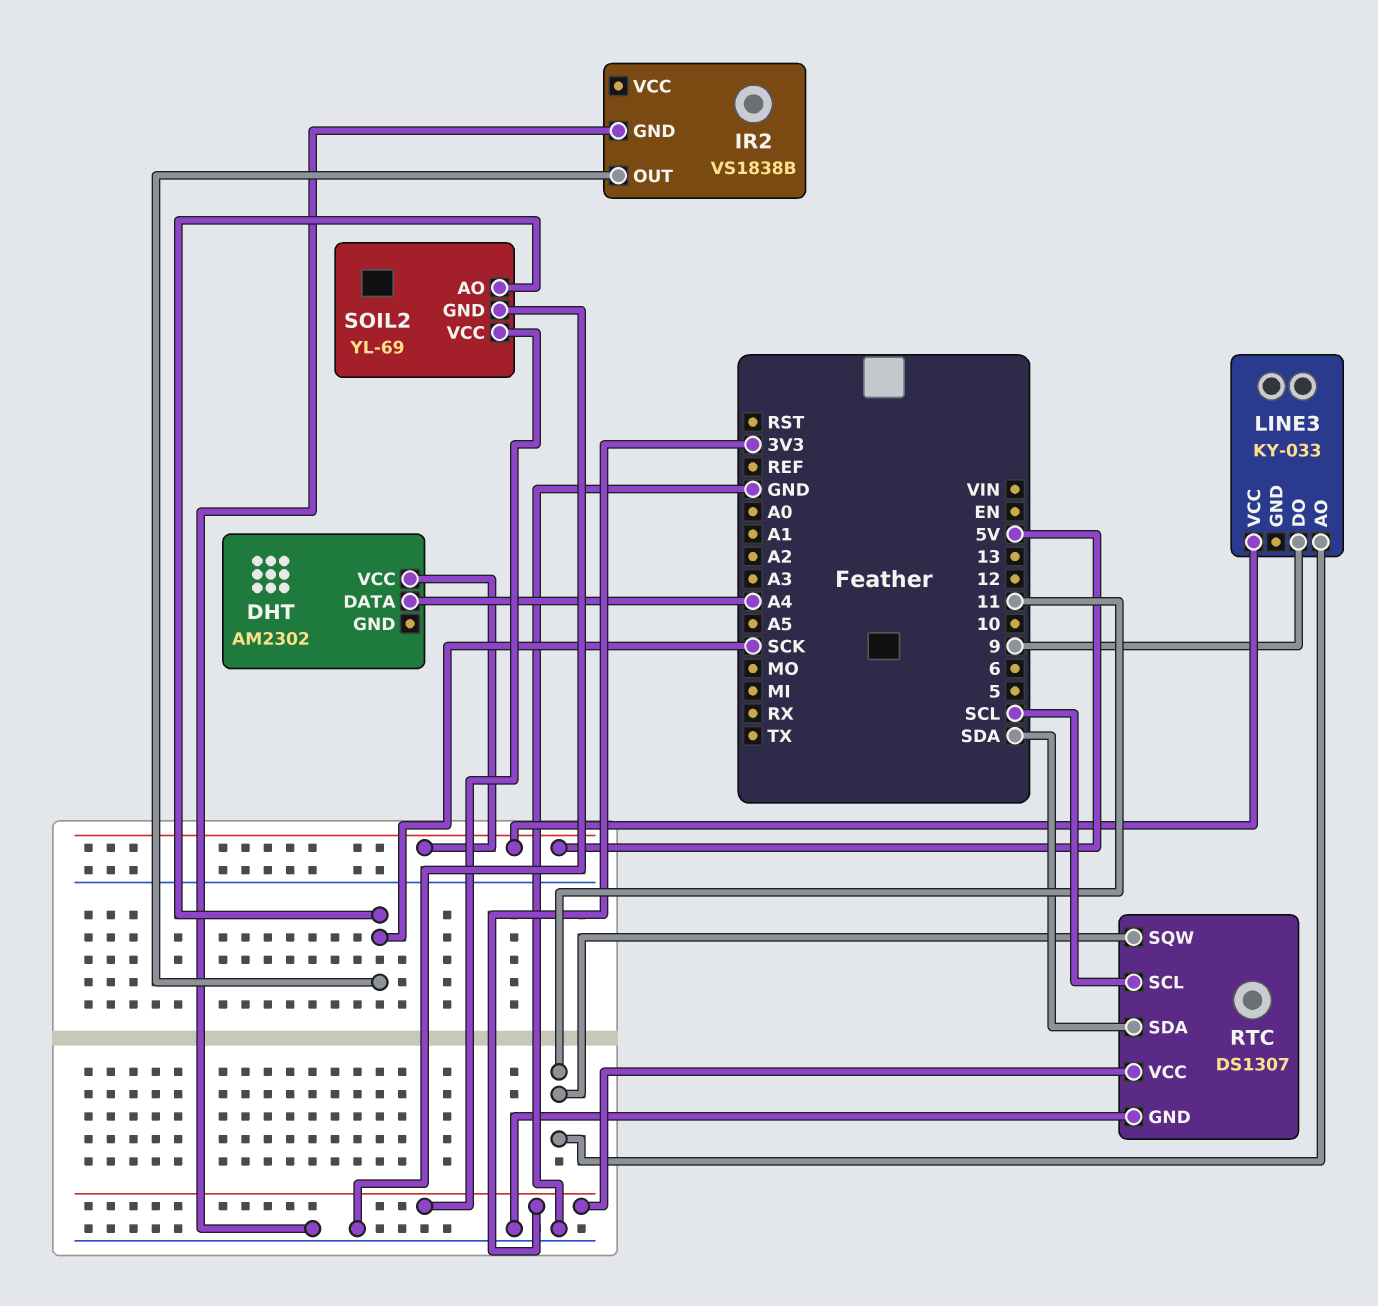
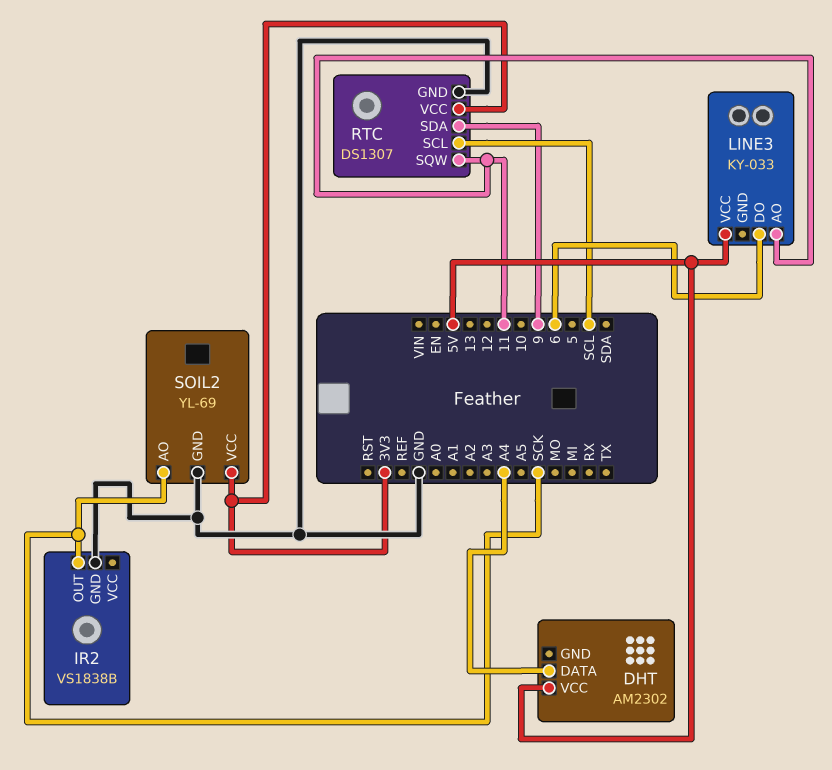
LINE3 pin DO: 9 -> 6
RTC pin SDA: SDA -> 9

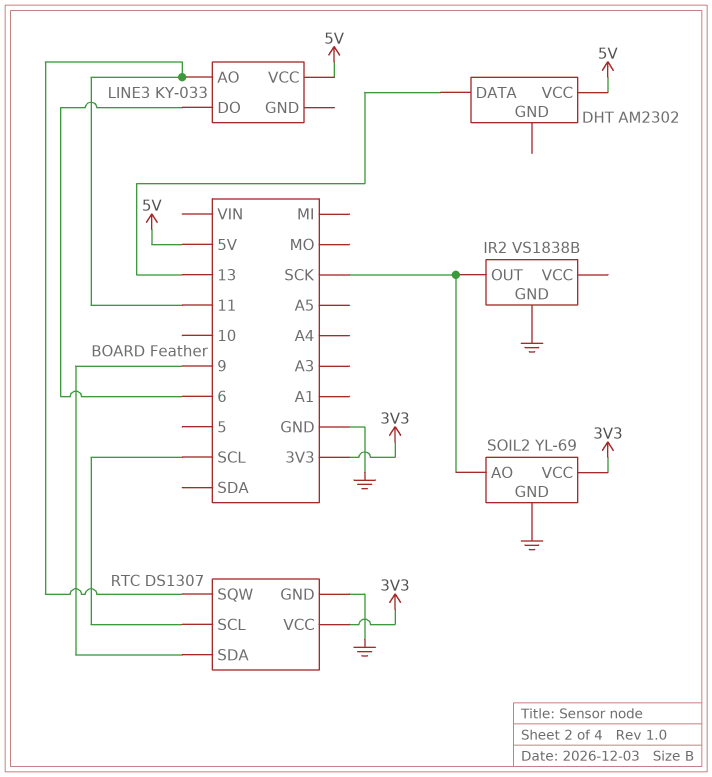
DHT pin DATA: A4 -> 13

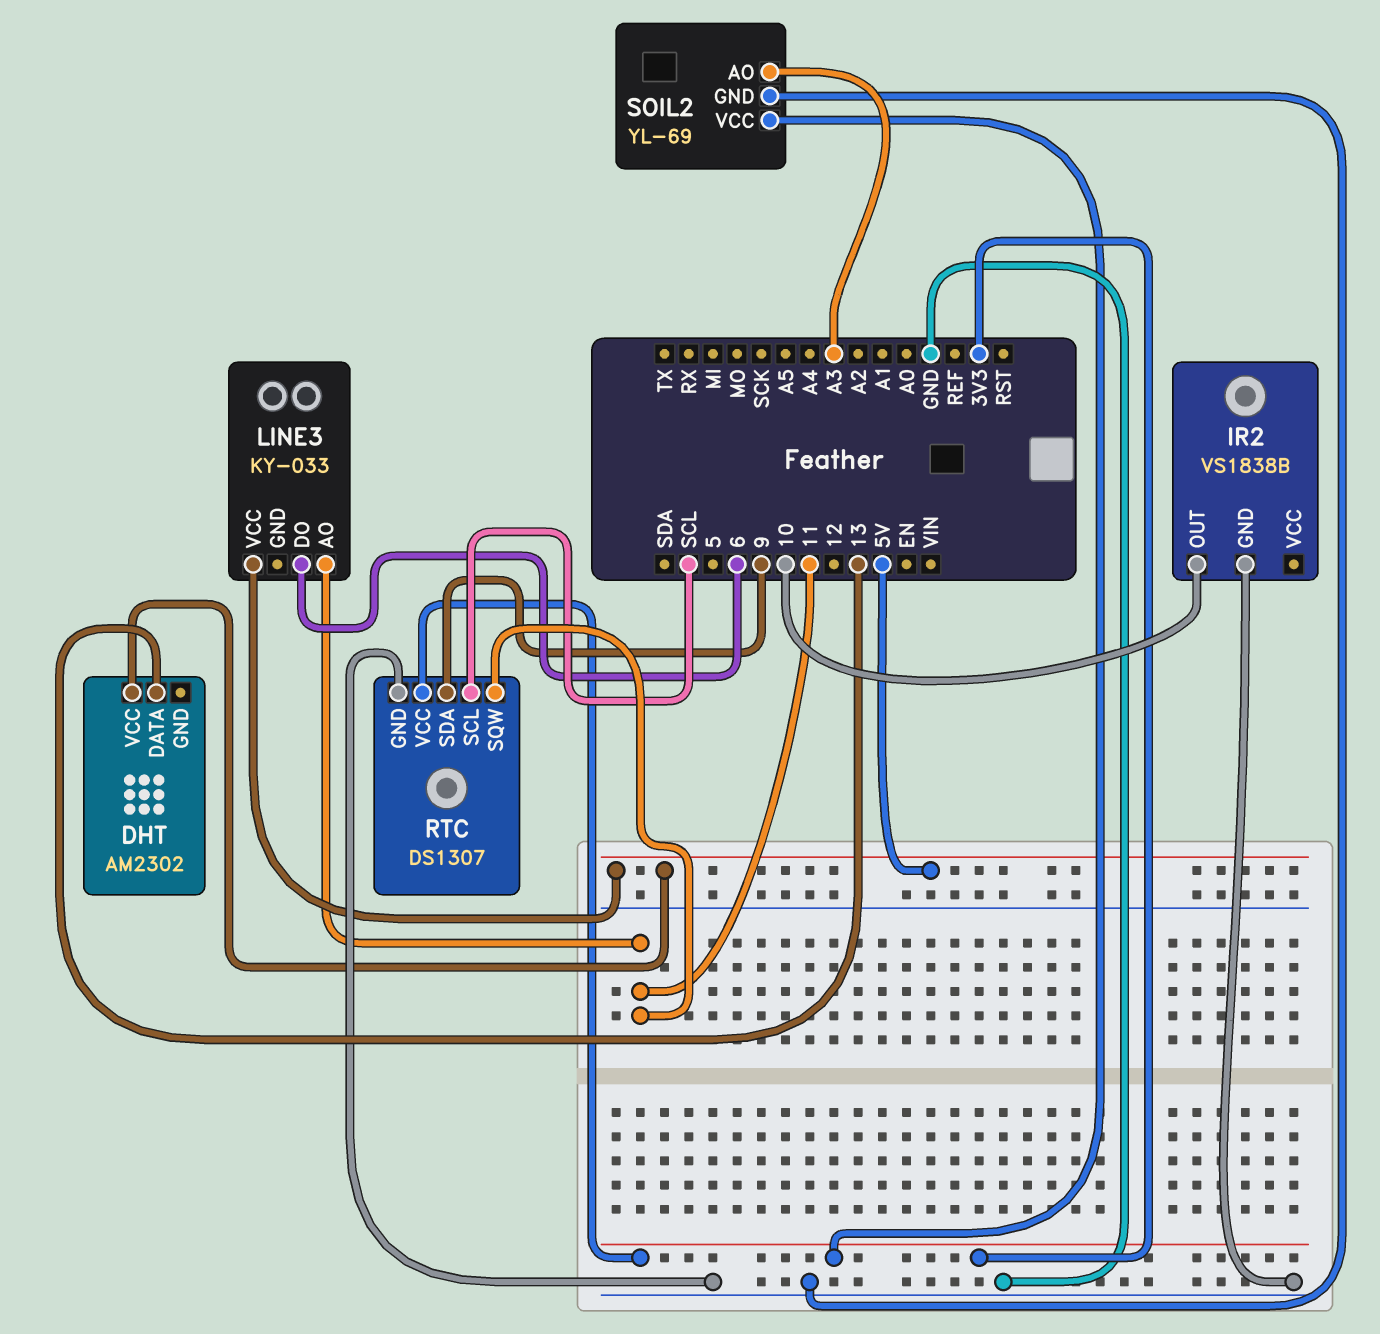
IR2 pin OUT: SCK -> 10
SOIL2 pin AO: SCK -> A3

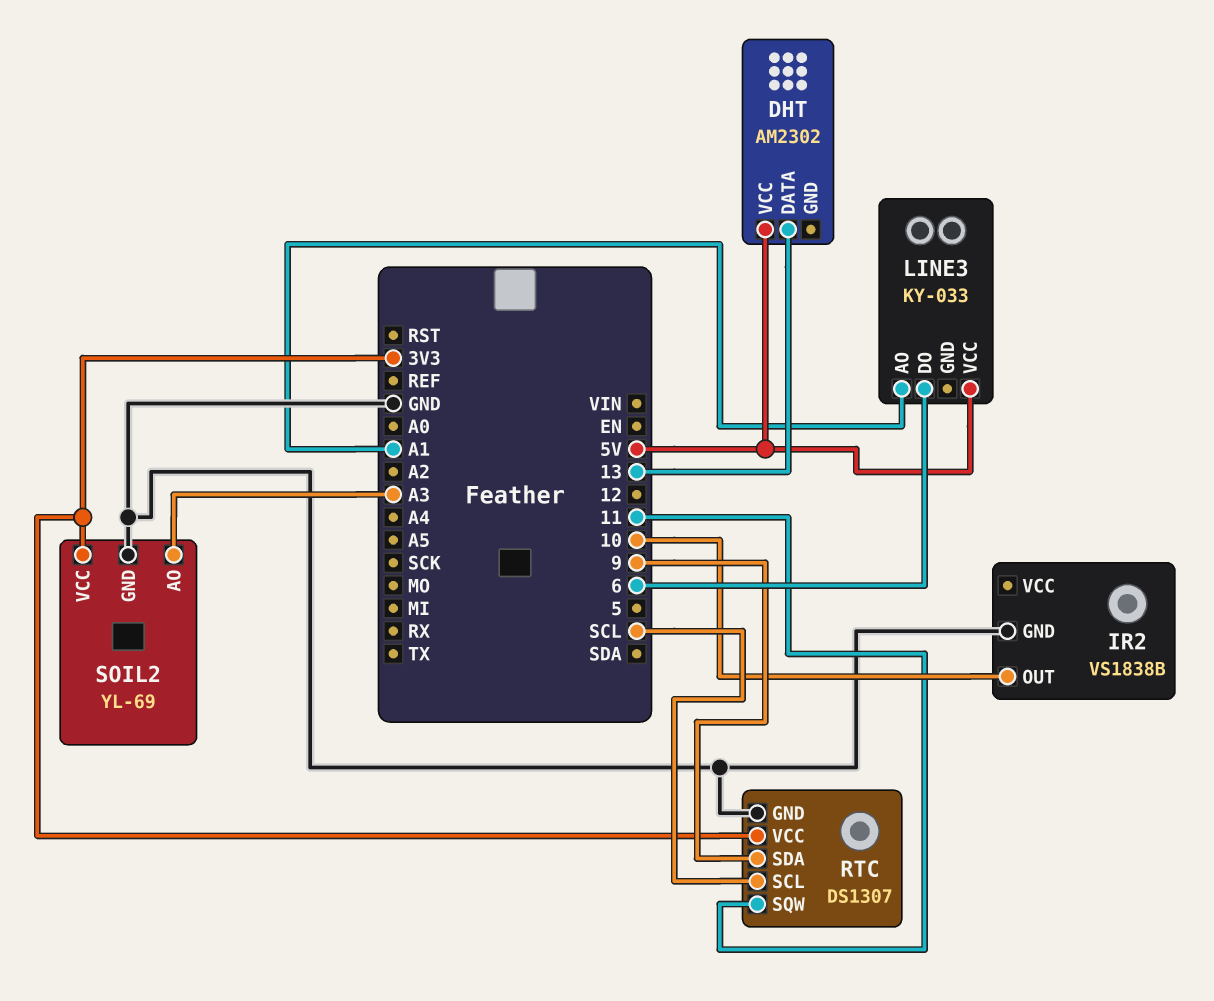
LINE3 pin AO: 11 -> A1

